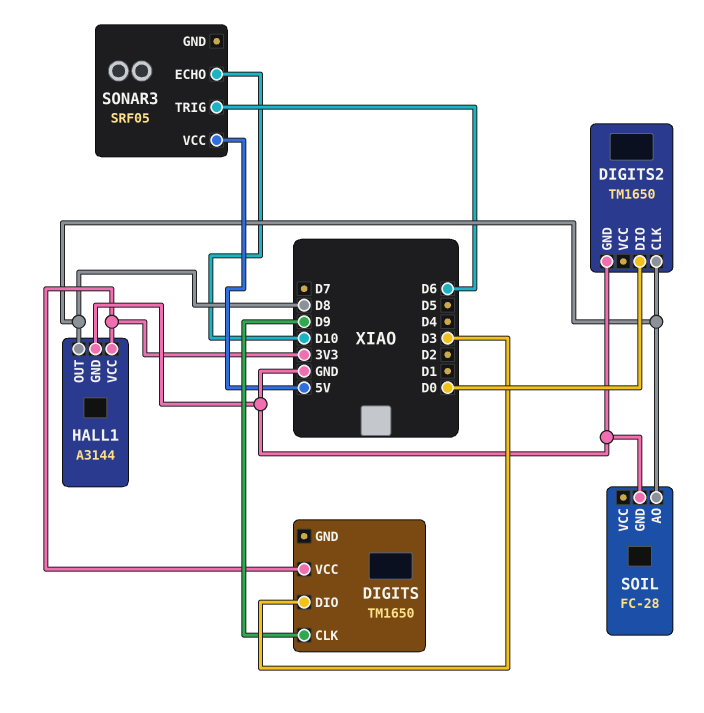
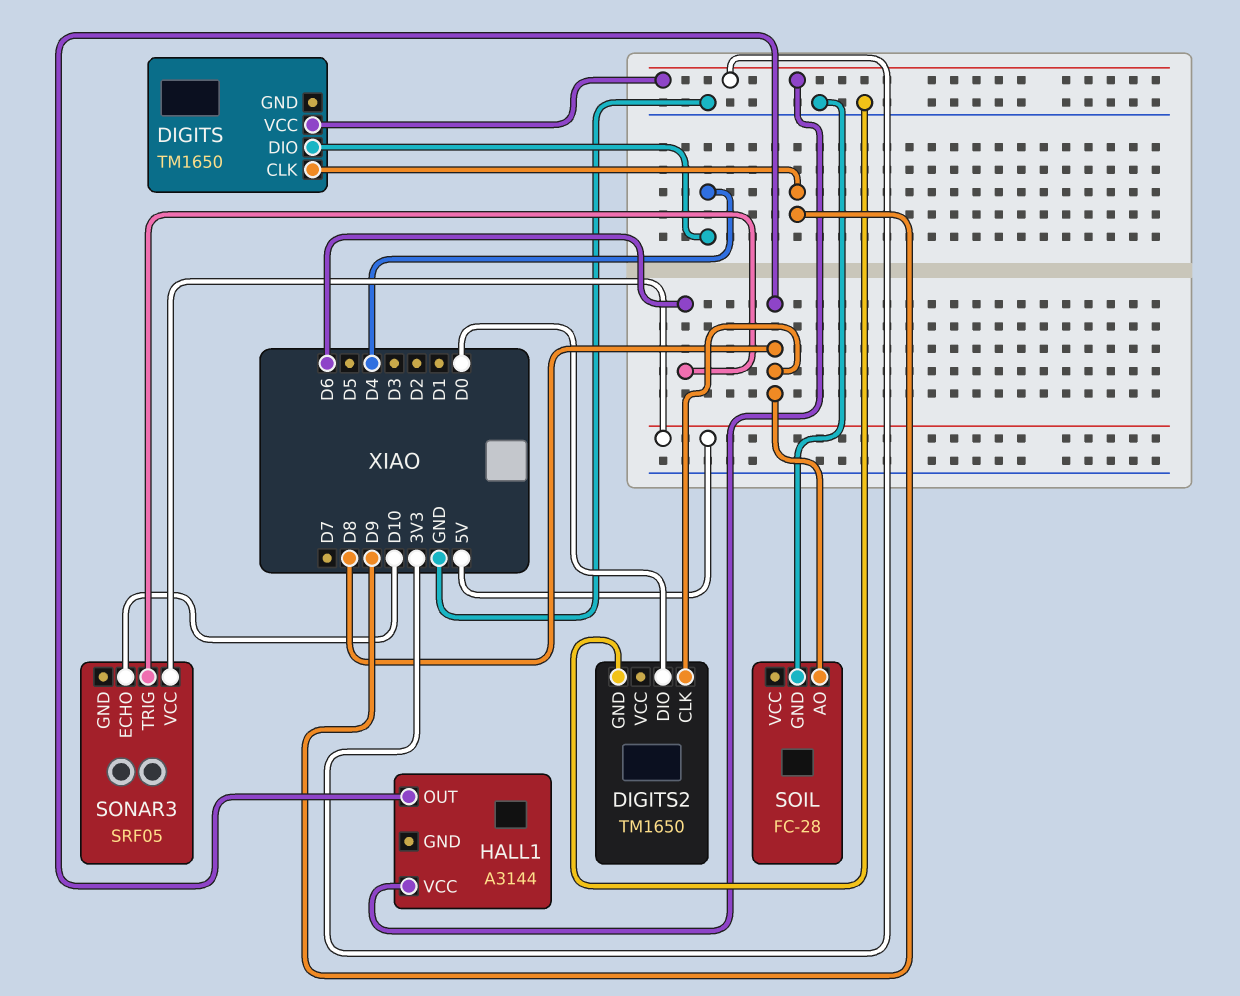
DIGITS pin DIO: D3 -> D4
HALL1 pin GND: GND -> none

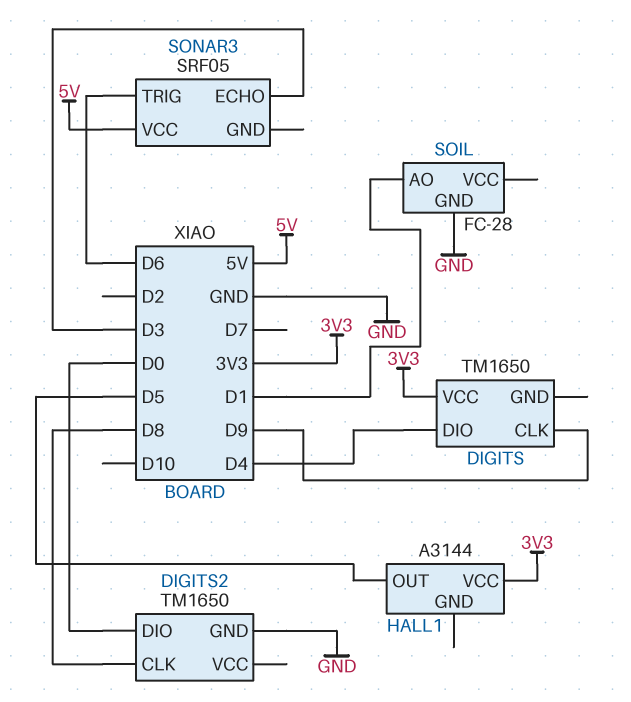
HALL1 pin OUT: D8 -> D5
SOIL pin AO: D8 -> D1
SONAR3 pin ECHO: D10 -> D3

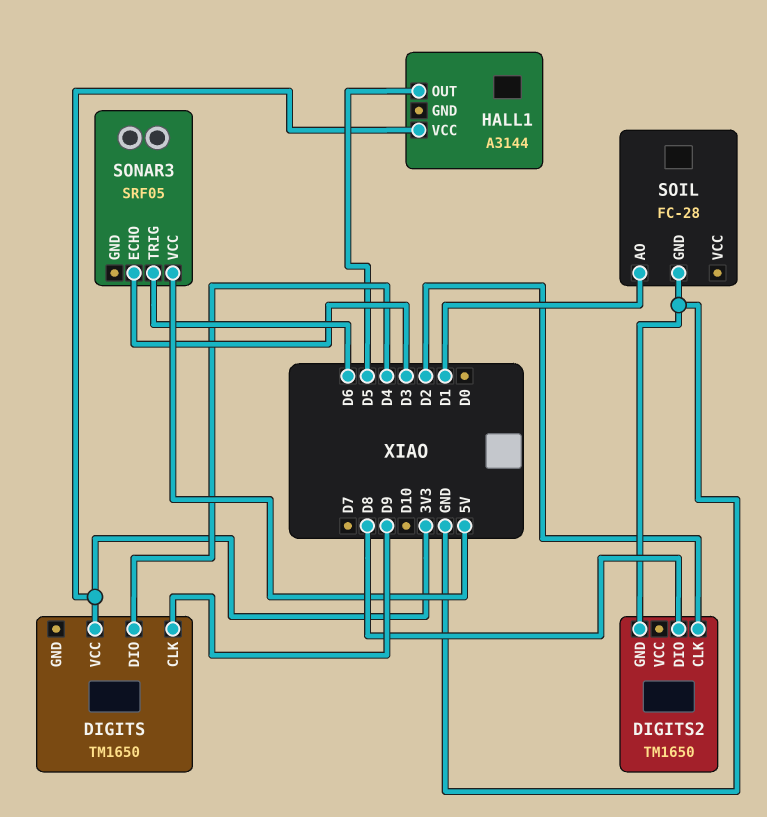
DIGITS2 pin CLK: D8 -> D2
DIGITS2 pin DIO: D0 -> D8

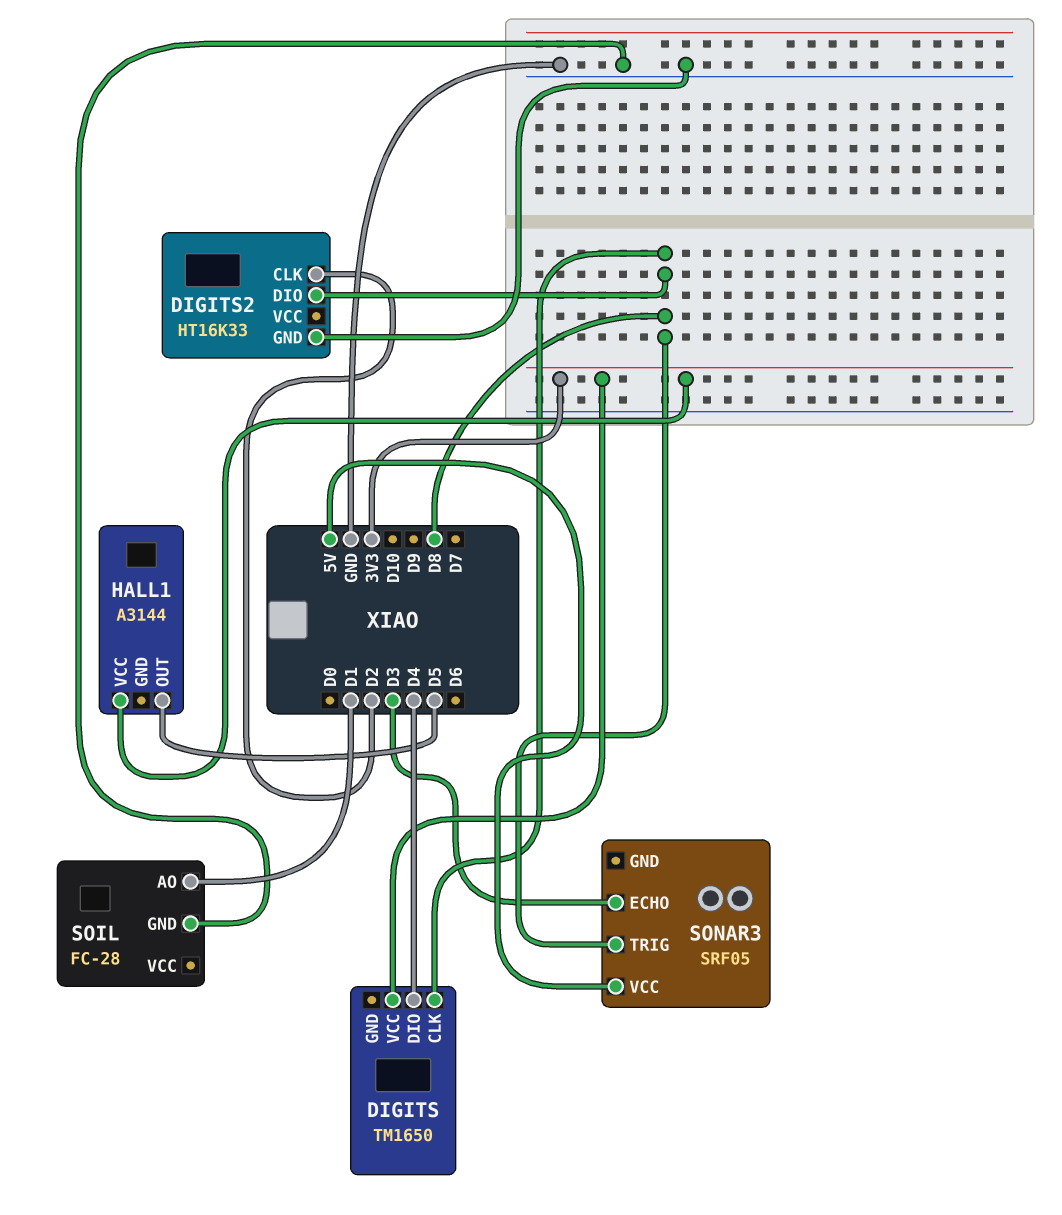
DIGITS pin CLK: D9 -> D8
DIGITS2: TM1650 -> HT16K33
SONAR3 pin TRIG: D6 -> D8

